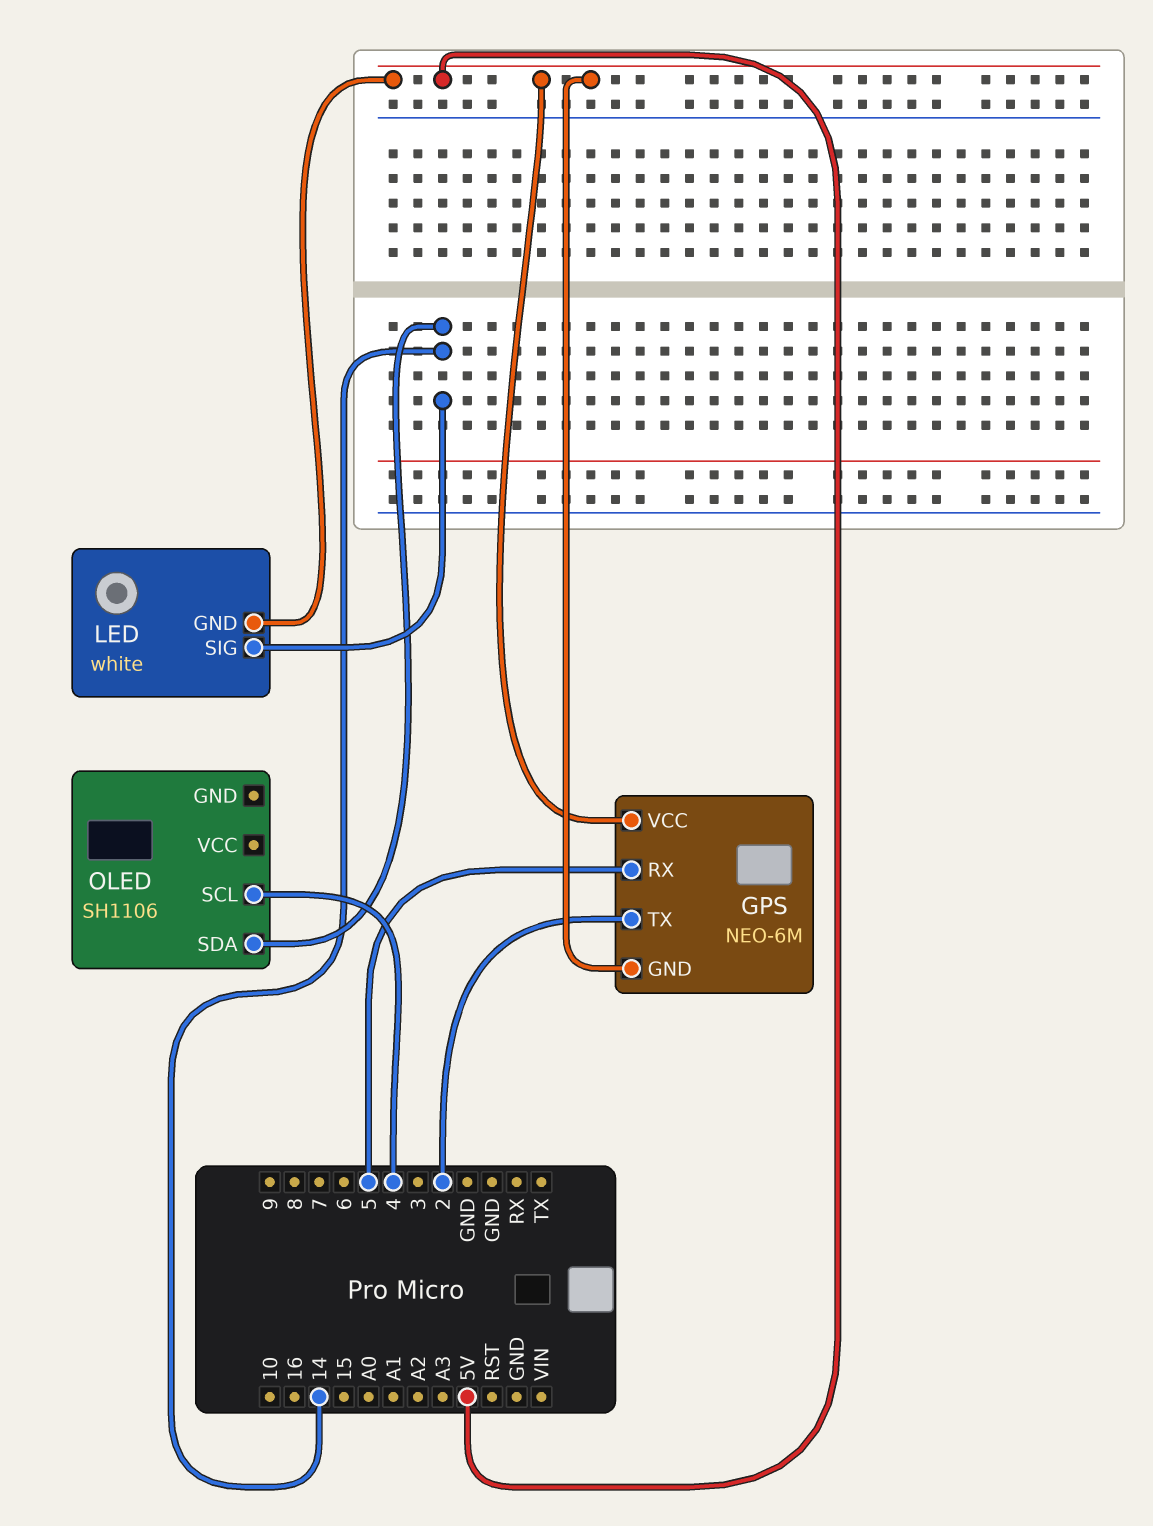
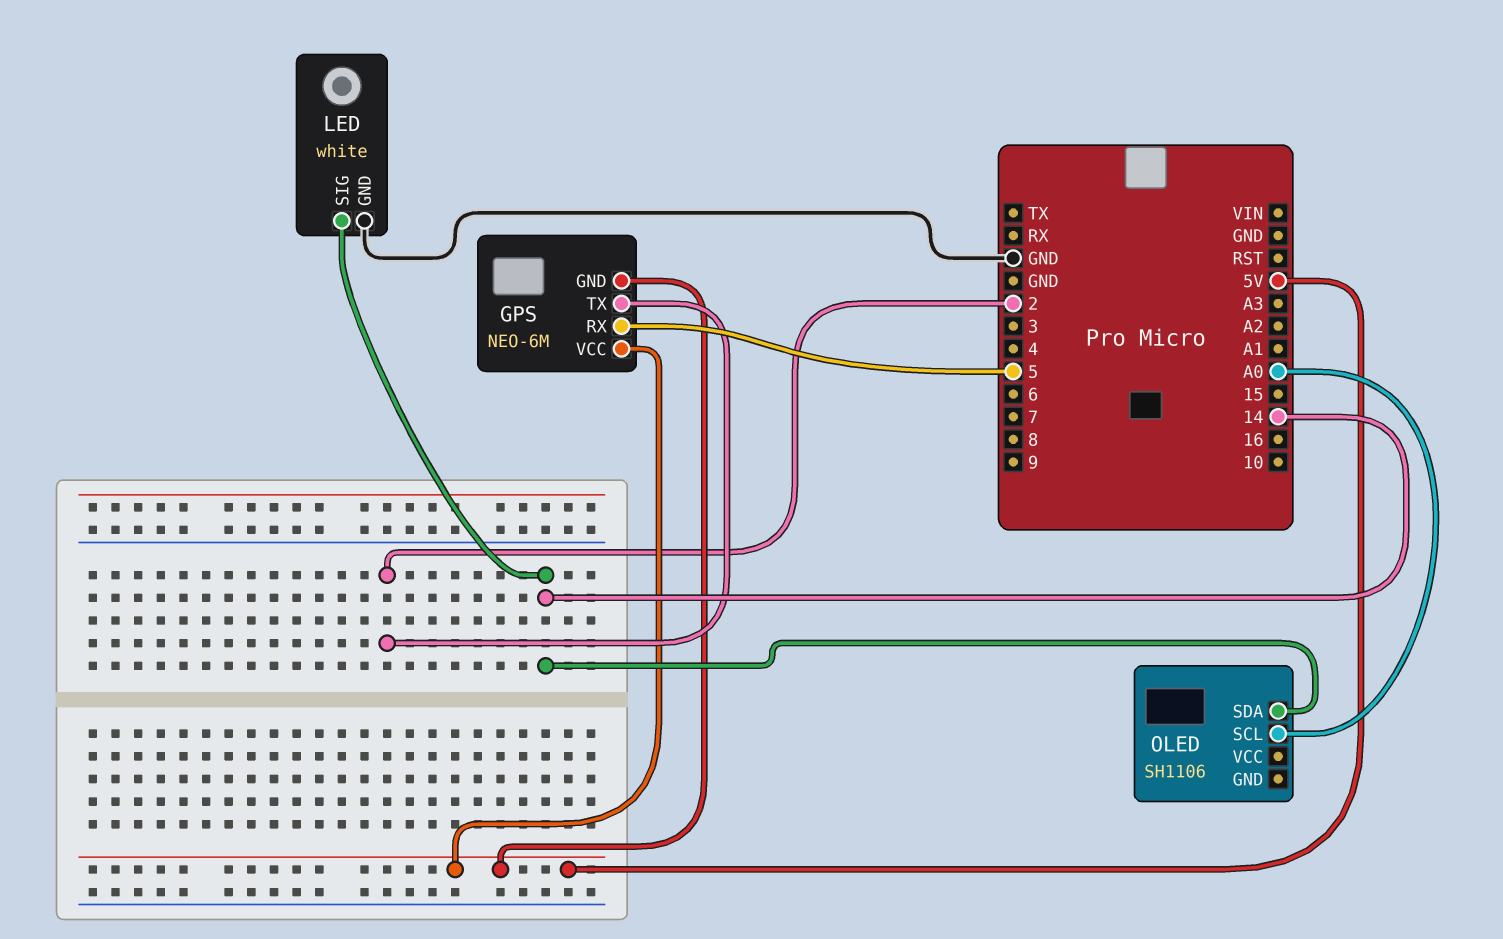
LED pin GND: 5V -> GND
OLED pin SCL: 4 -> A0

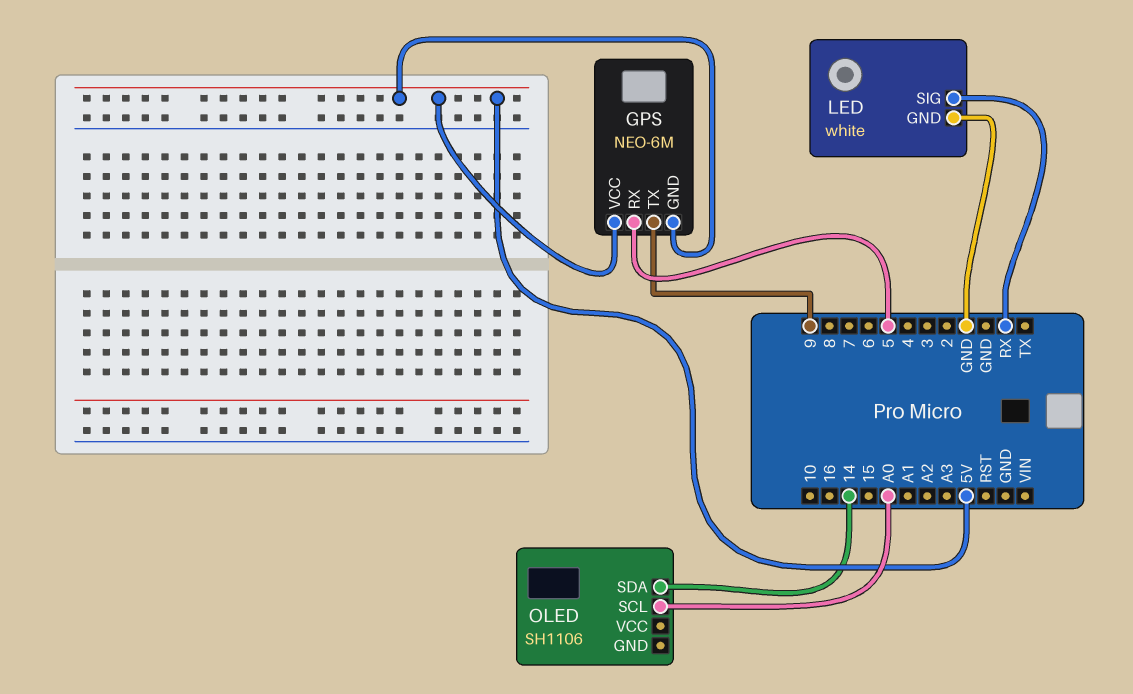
GPS pin TX: 2 -> 9
LED pin SIG: 14 -> RX

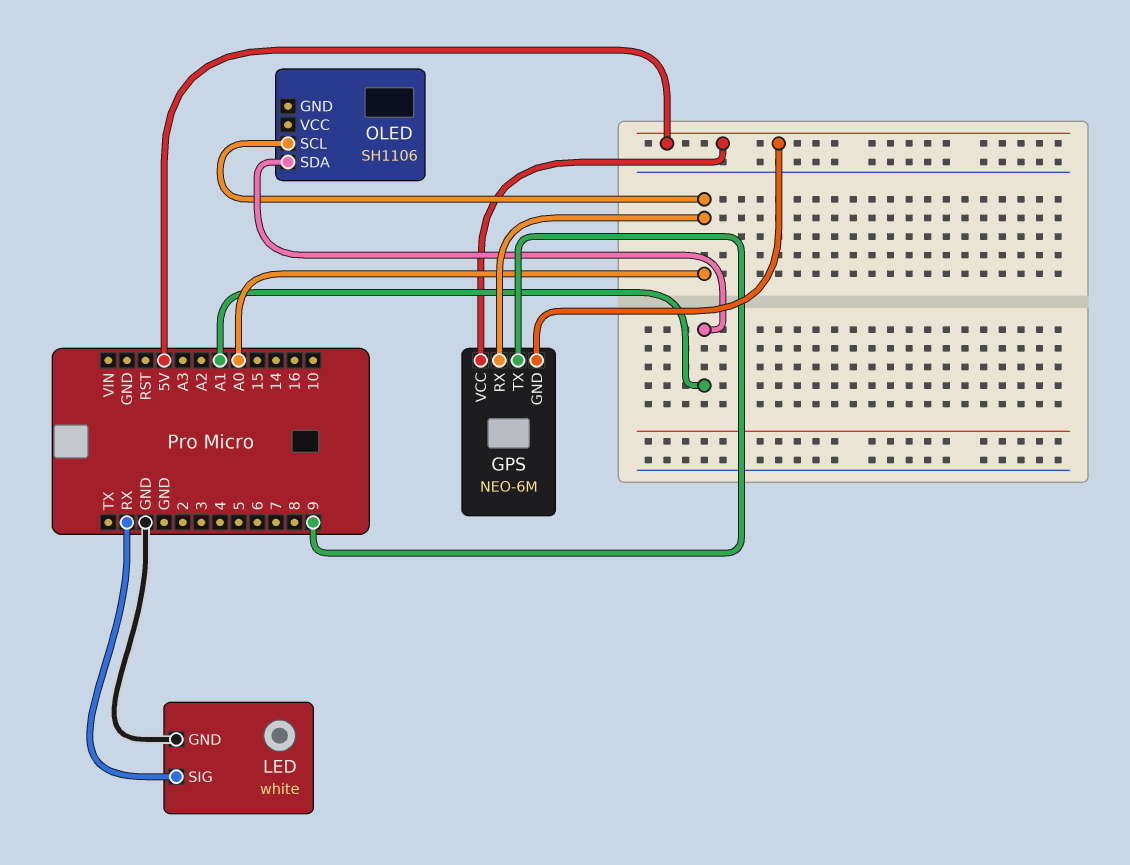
GPS pin RX: 5 -> A0
OLED pin SDA: 14 -> A1

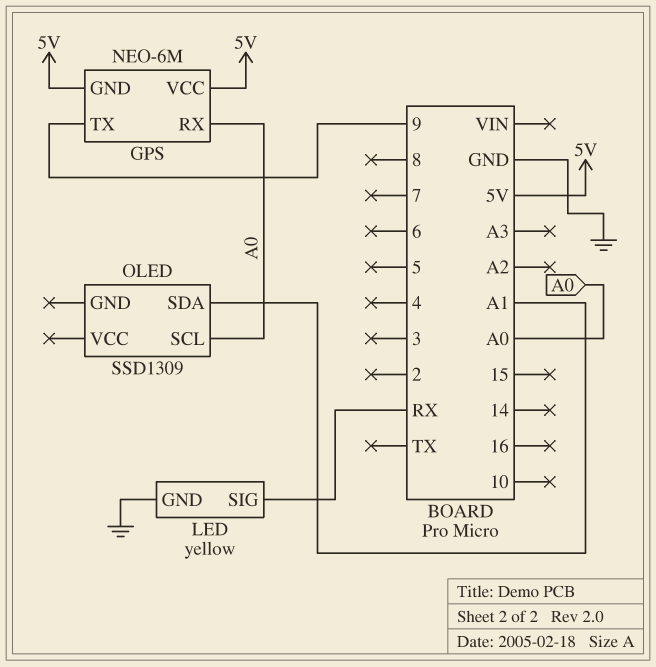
LED: white -> yellow
OLED: SH1106 -> SSD1309

